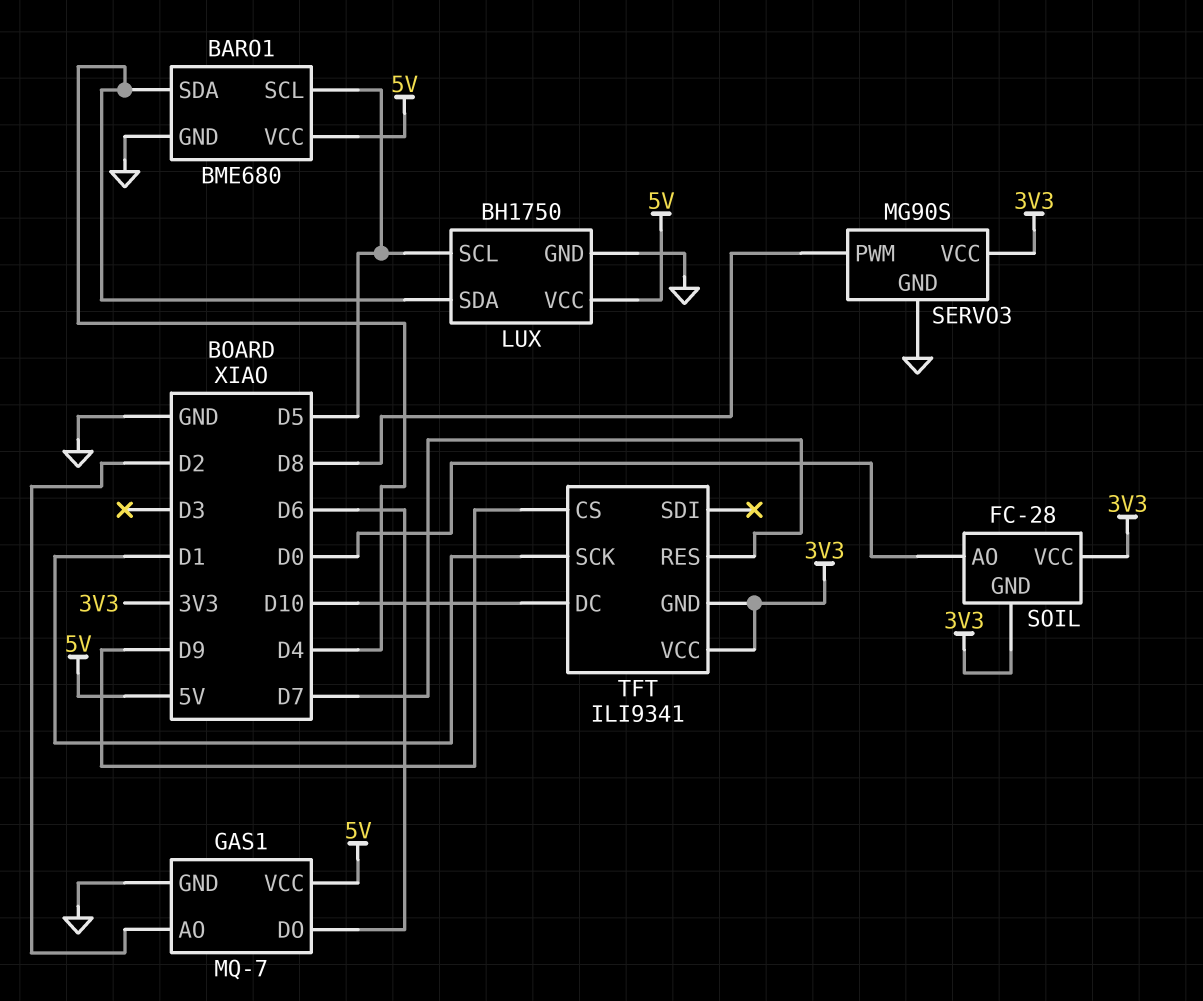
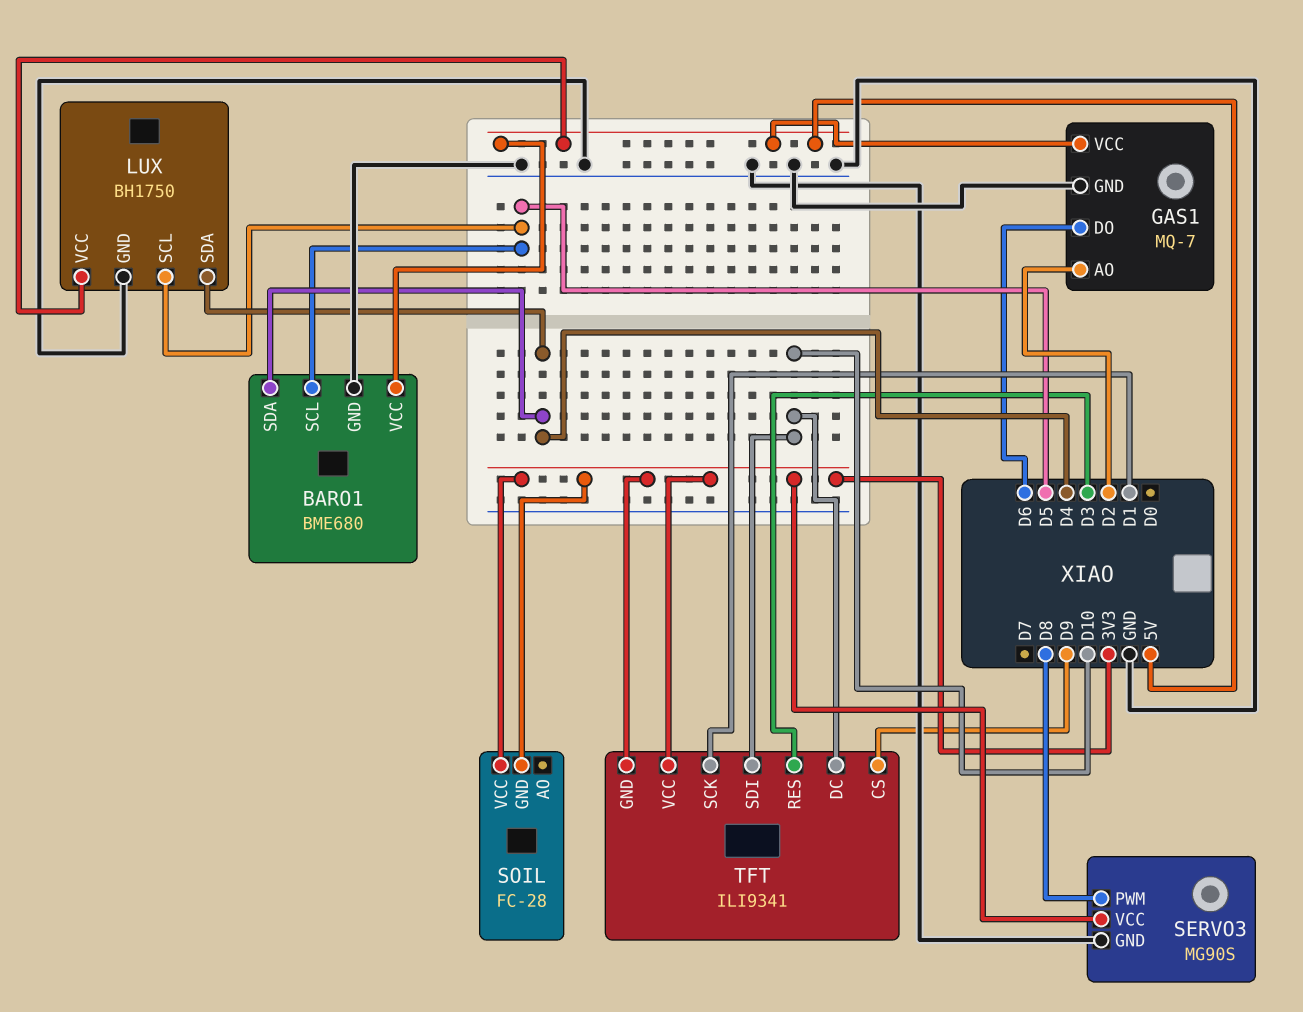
SOIL pin AO: D0 -> none
TFT pin RES: D7 -> D3
TFT pin SDI: none -> D10

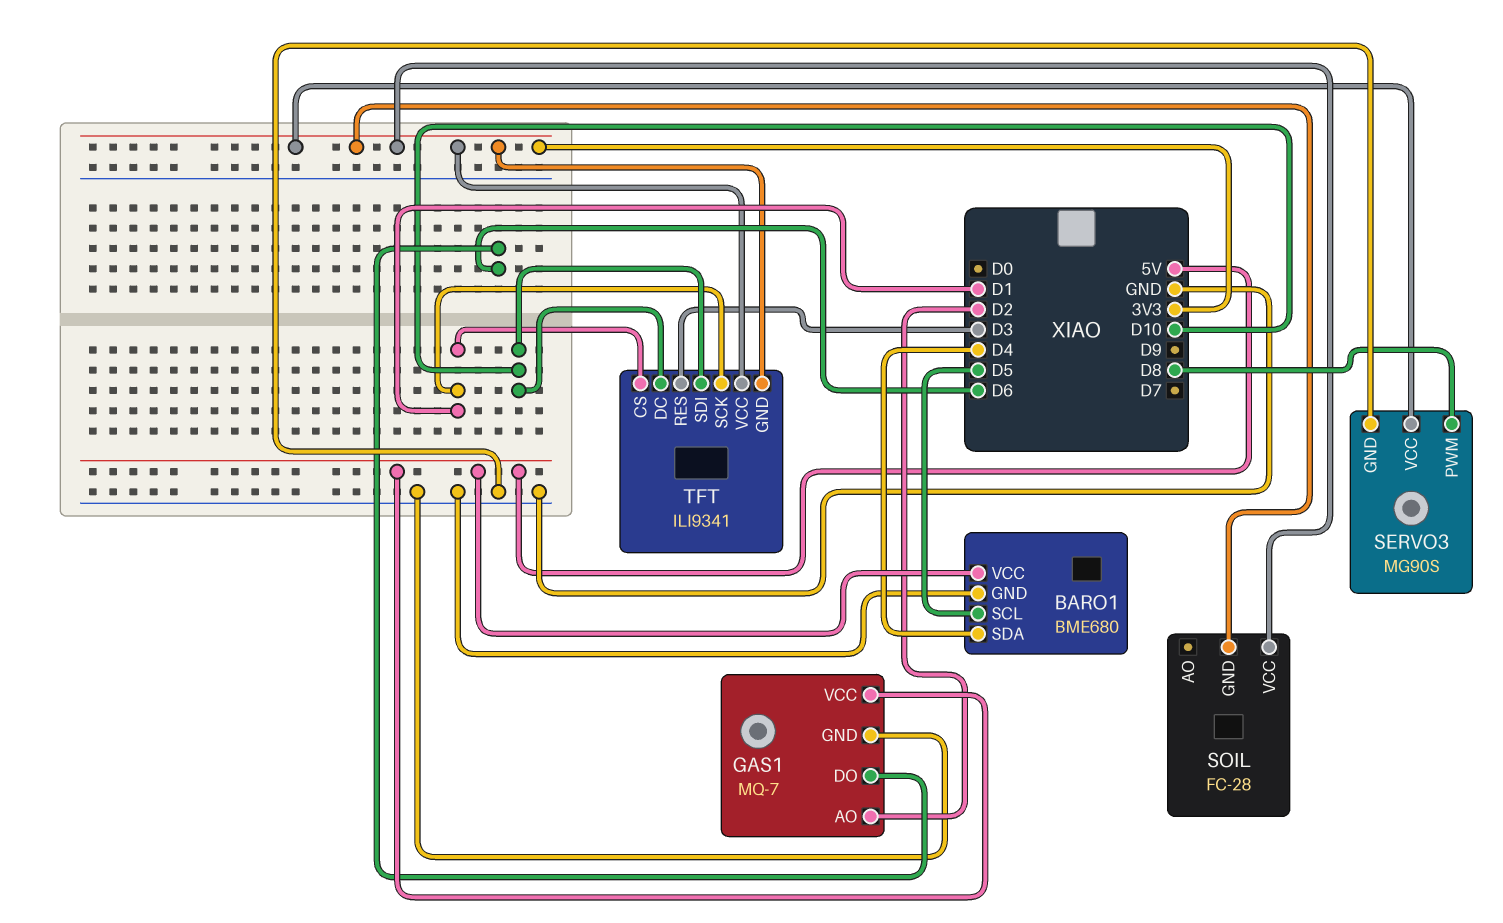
LUX: BH1750 -> none
LUX pin GND: GND -> none
LUX pin SCL: D5 -> none
LUX pin SDA: D4 -> none
LUX pin VCC: 5V -> none
TFT pin CS: D9 -> D1

